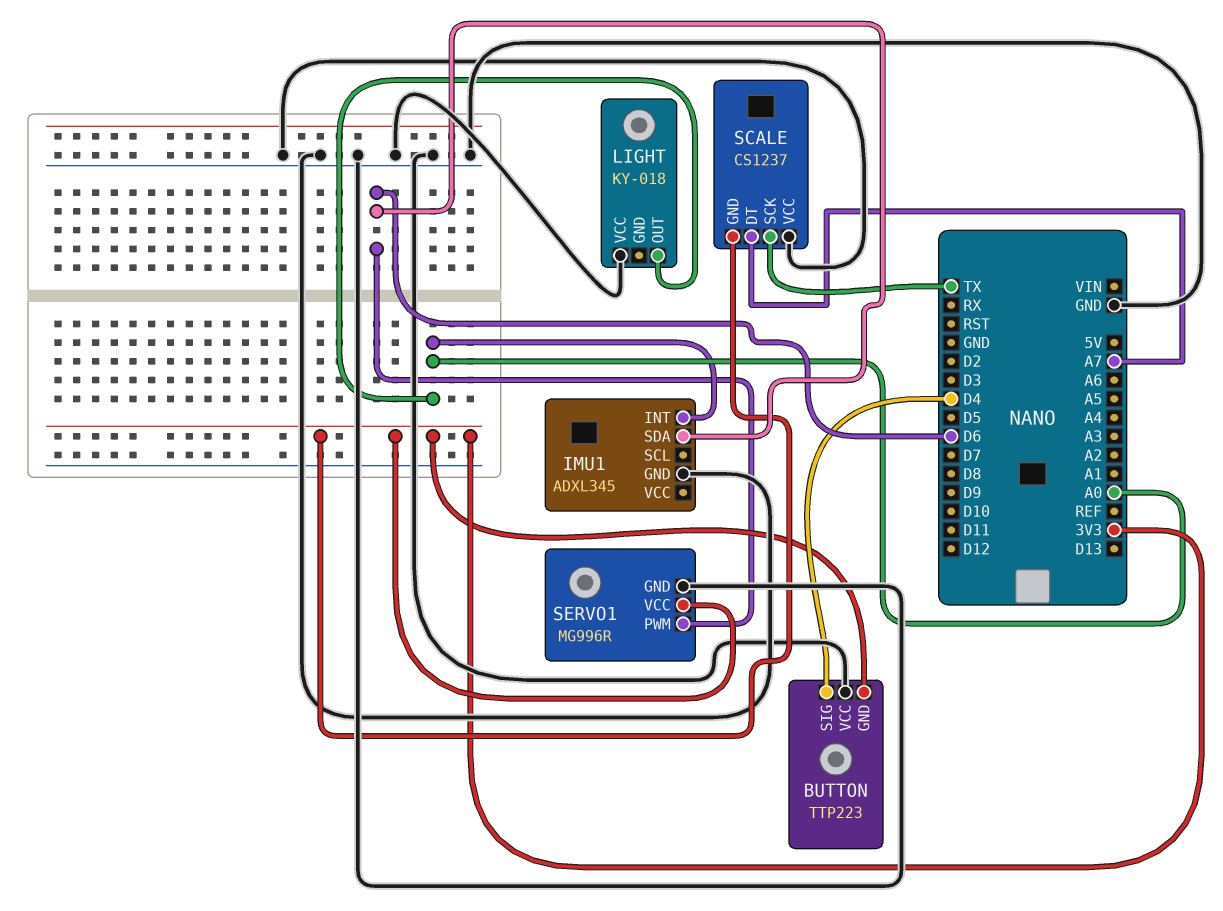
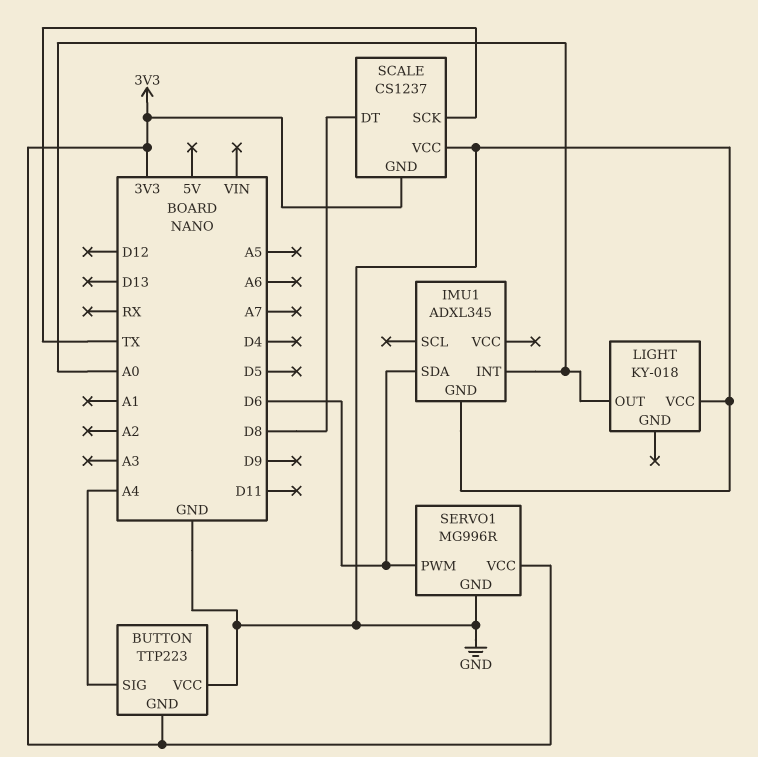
BUTTON pin SIG: D4 -> A4
SCALE pin DT: A7 -> D8

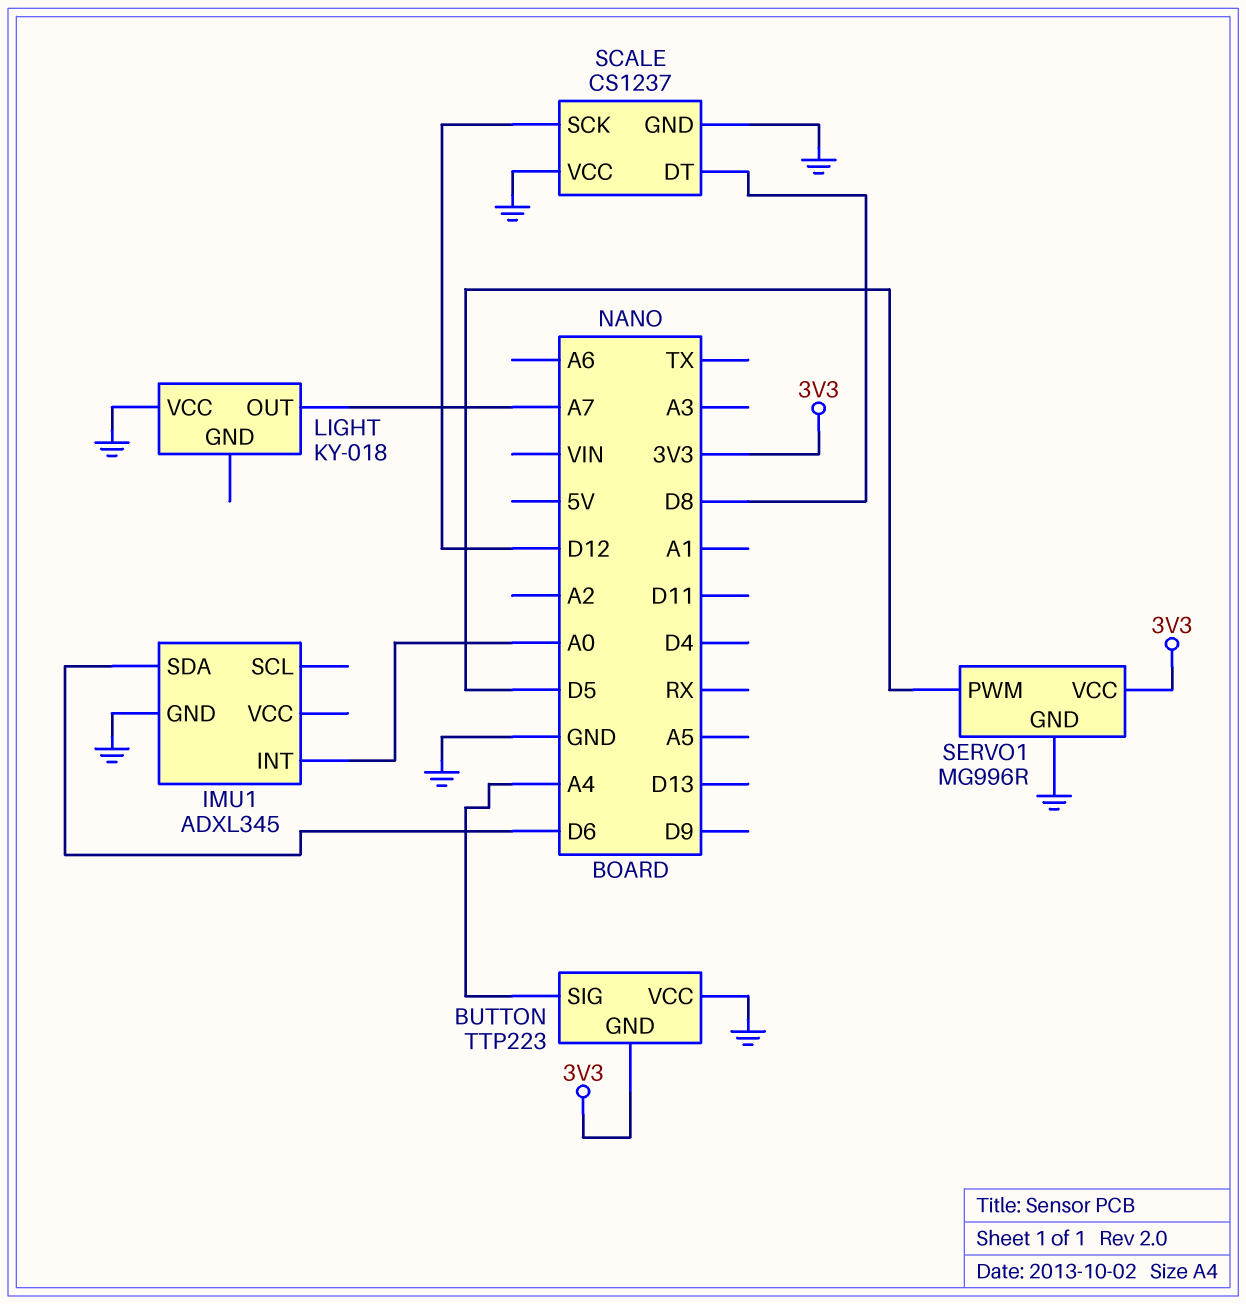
LIGHT pin OUT: A0 -> A7
SCALE pin GND: 3V3 -> GND
SCALE pin SCK: TX -> D12
SERVO1 pin PWM: D6 -> D5

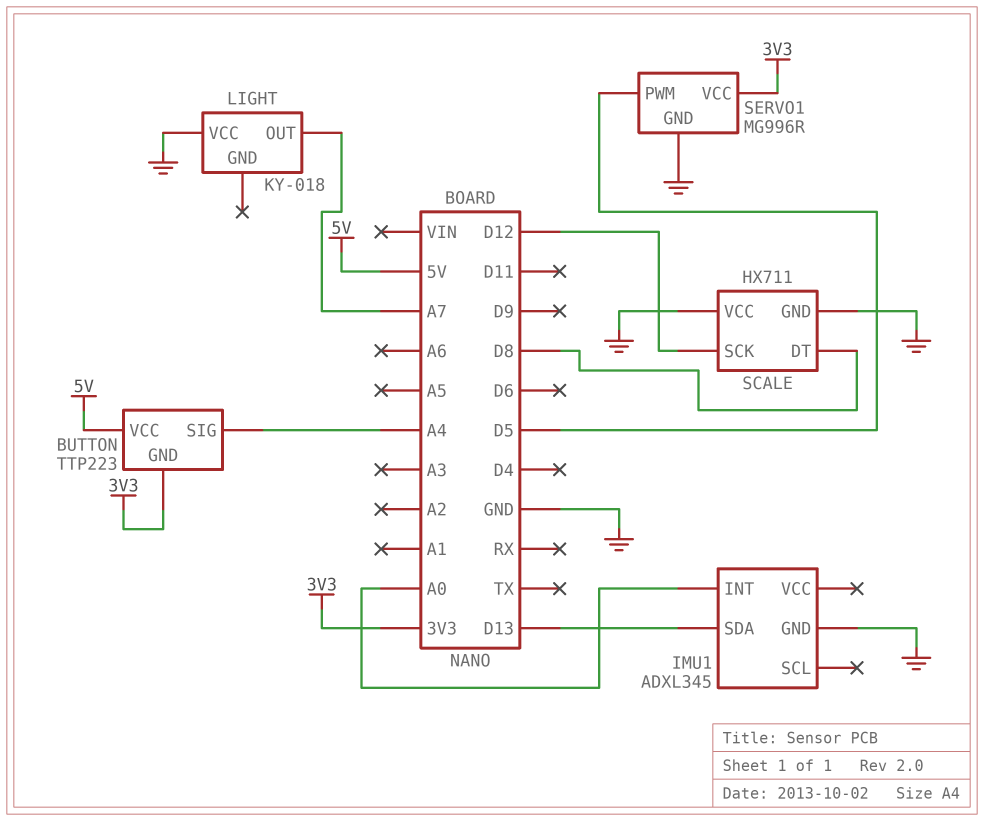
BUTTON pin VCC: GND -> 5V
IMU1 pin SDA: D6 -> D13
SCALE: CS1237 -> HX711

